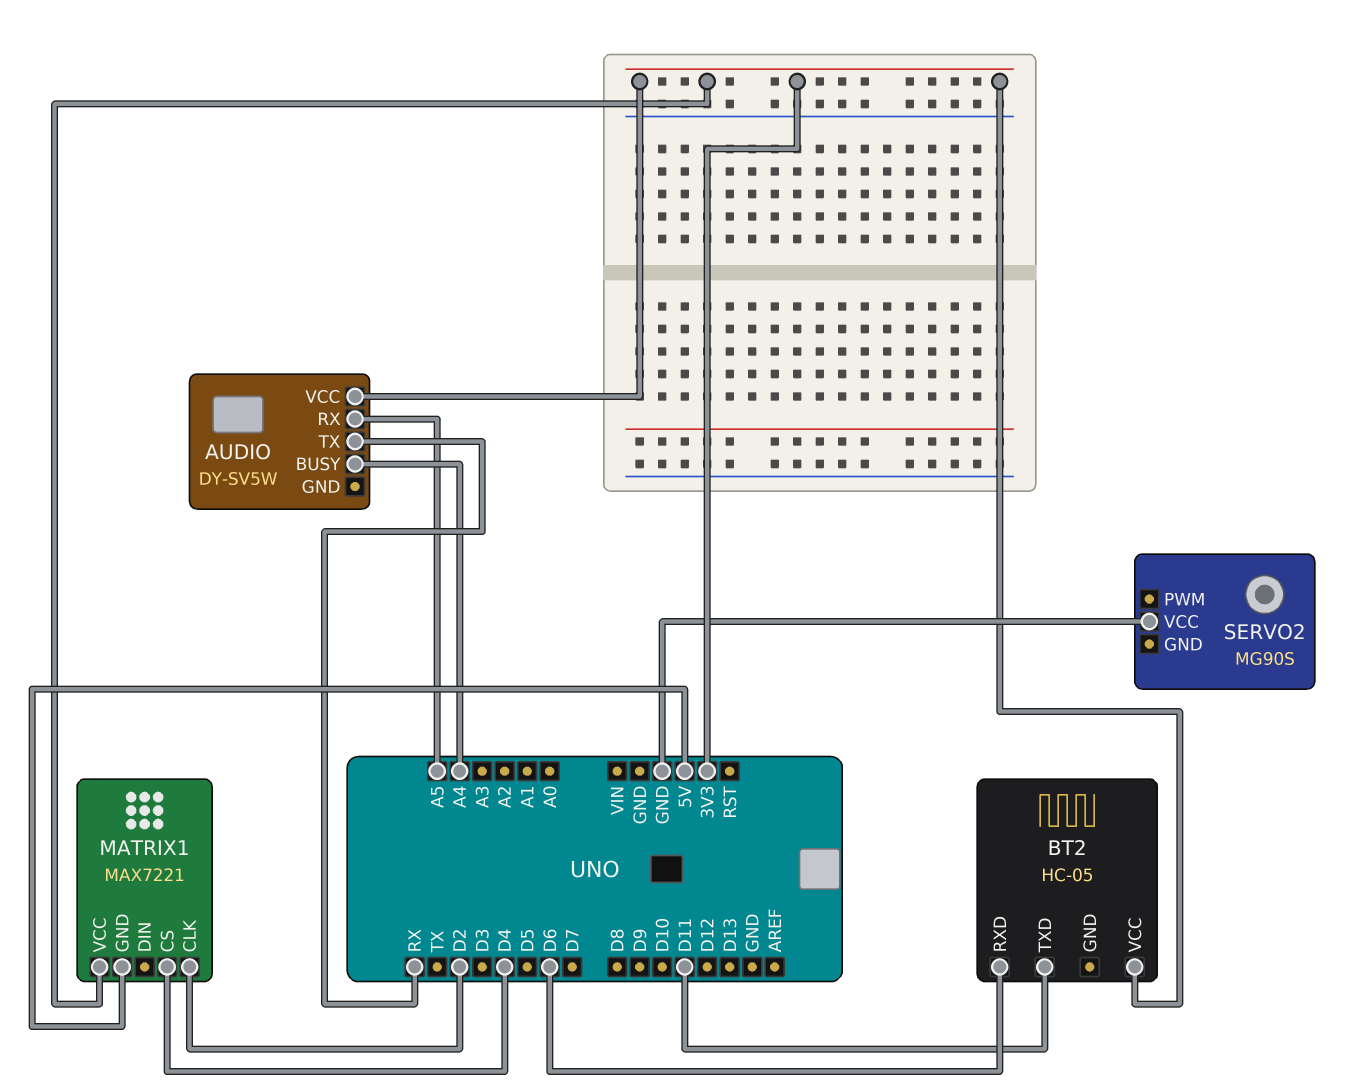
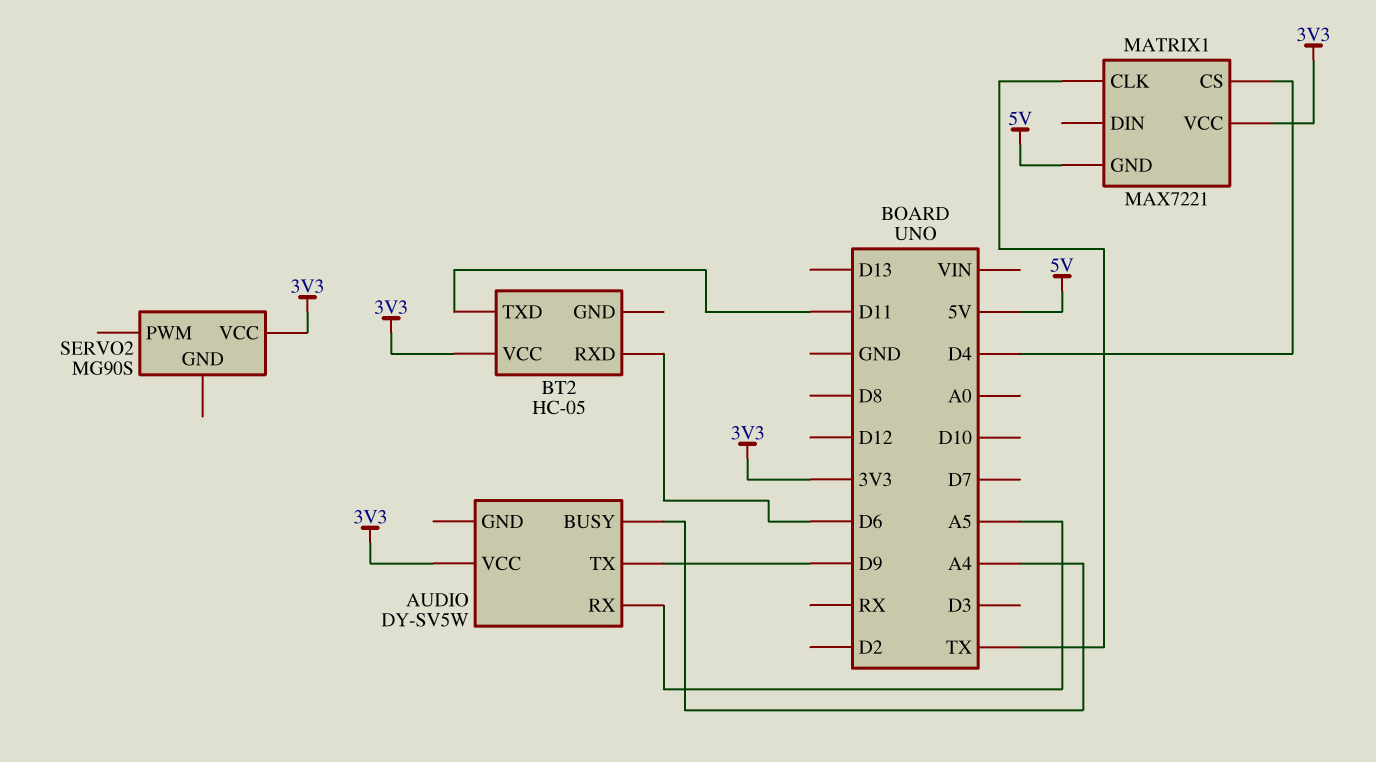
AUDIO pin TX: RX -> D9
MATRIX1 pin CLK: D2 -> TX
SERVO2 pin VCC: GND -> 3V3

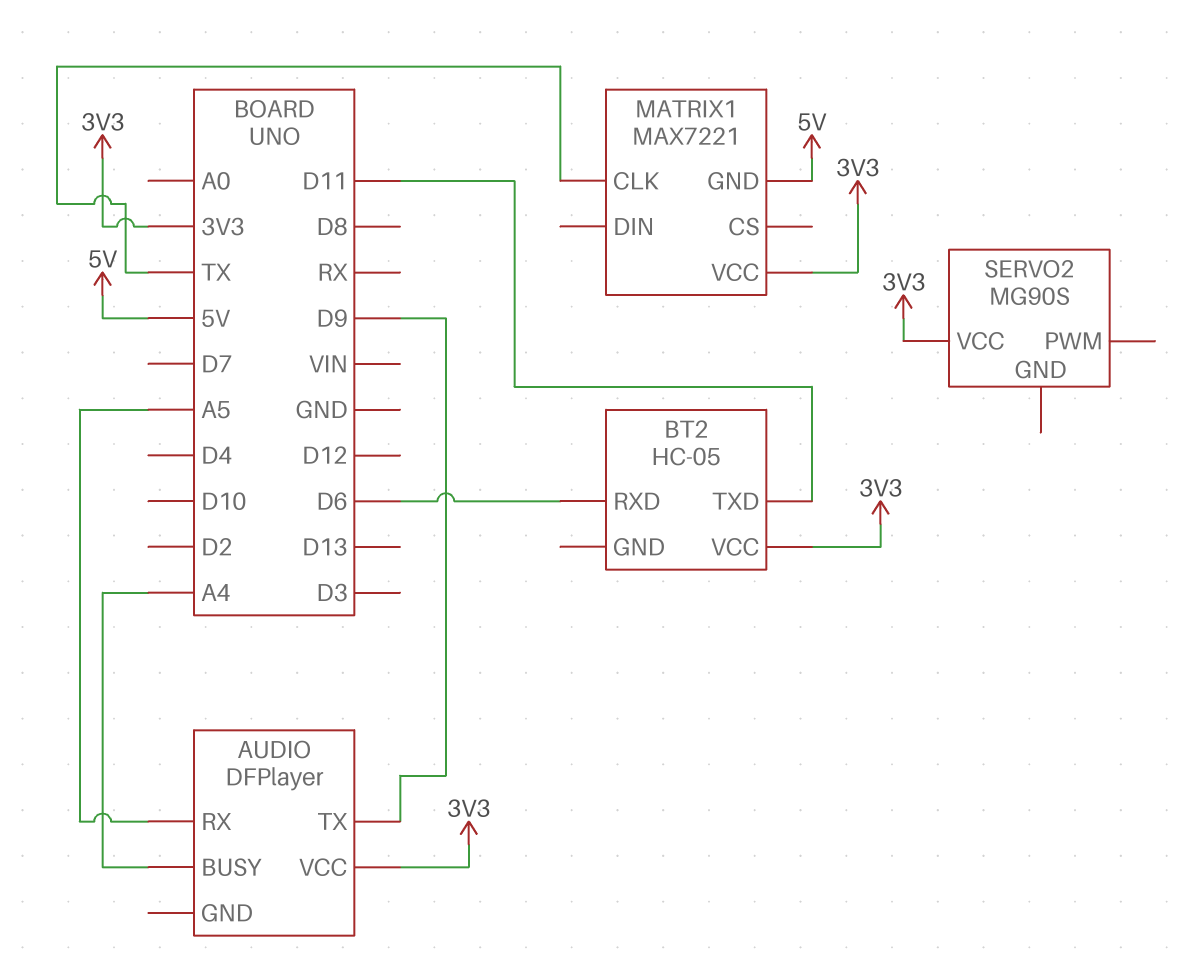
AUDIO: DY-SV5W -> DFPlayer
MATRIX1 pin CS: D4 -> none

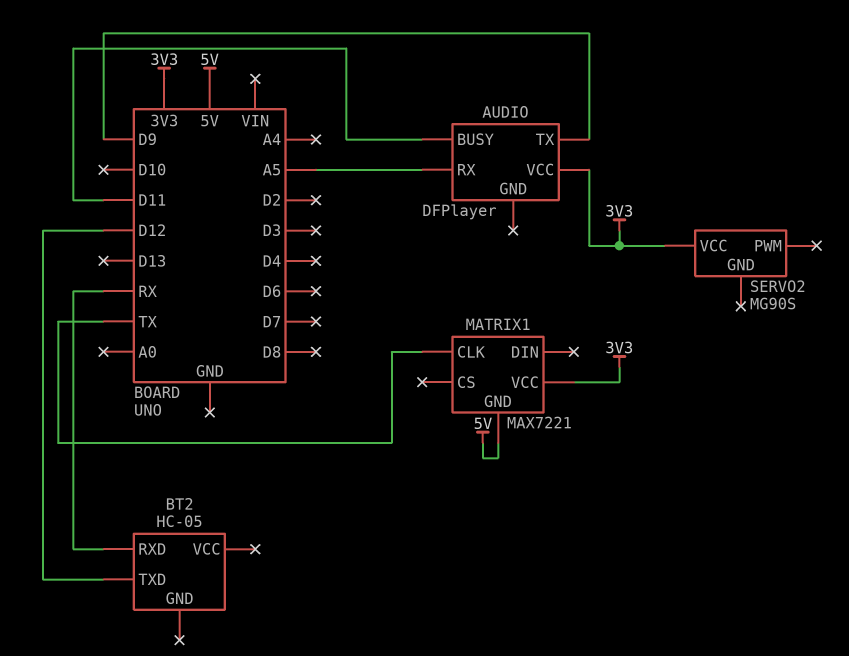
AUDIO pin BUSY: A4 -> D11
BT2 pin RXD: D6 -> RX
BT2 pin TXD: D11 -> D12
BT2 pin VCC: 3V3 -> none

